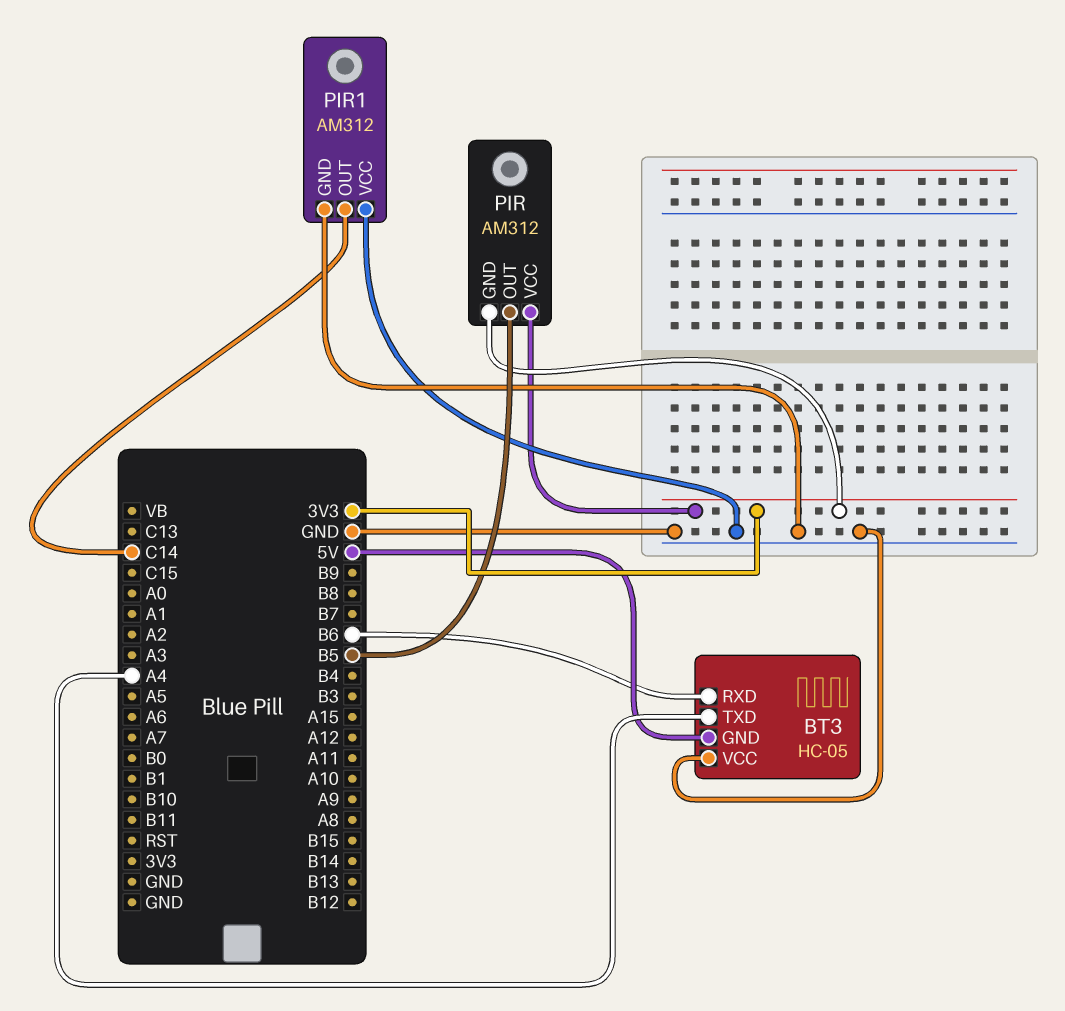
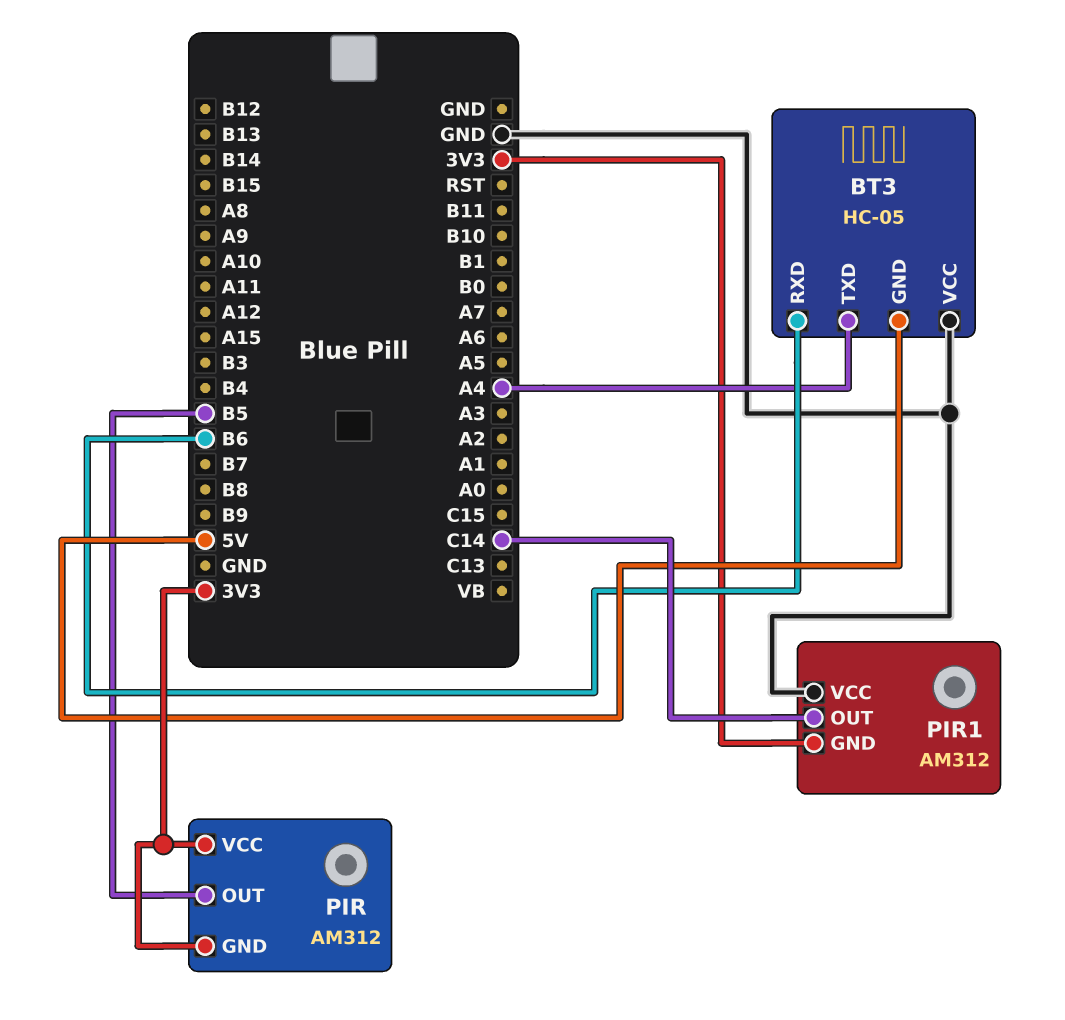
PIR1 pin GND: GND -> 3V3

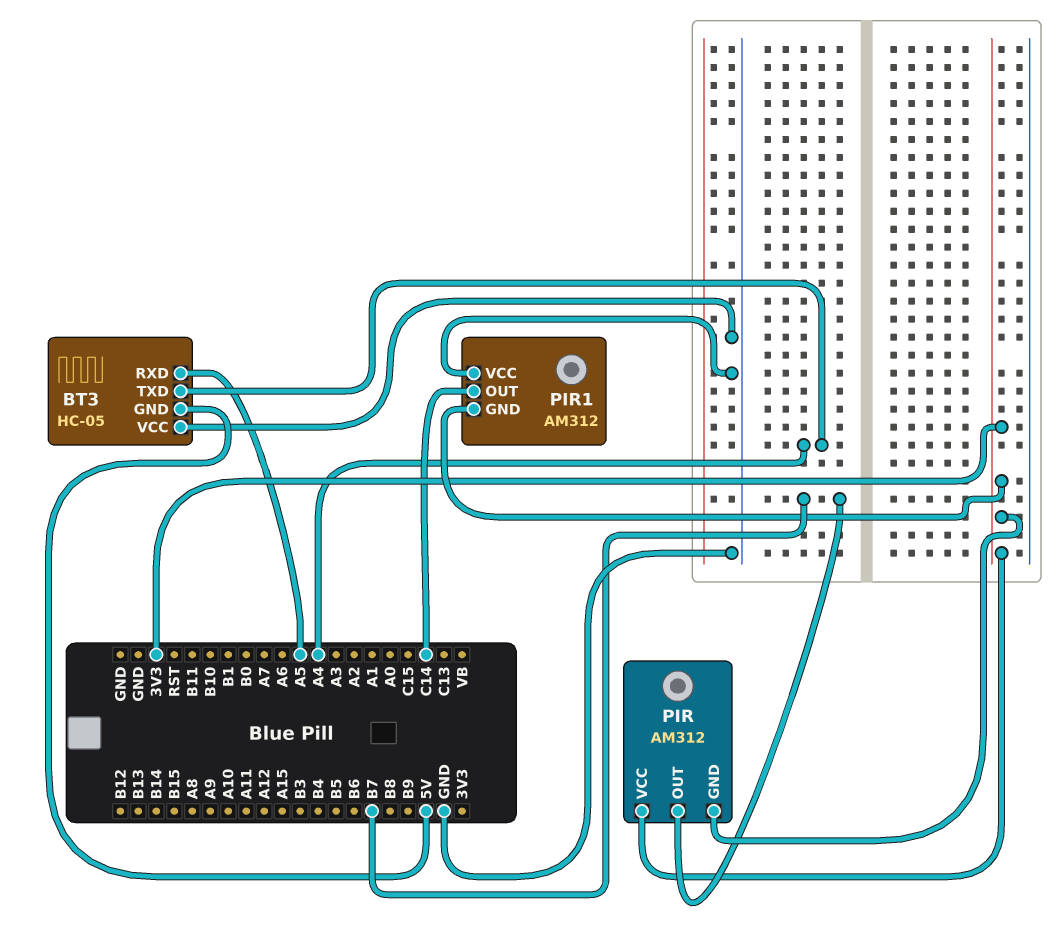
BT3 pin RXD: B6 -> A5
PIR pin OUT: B5 -> B7

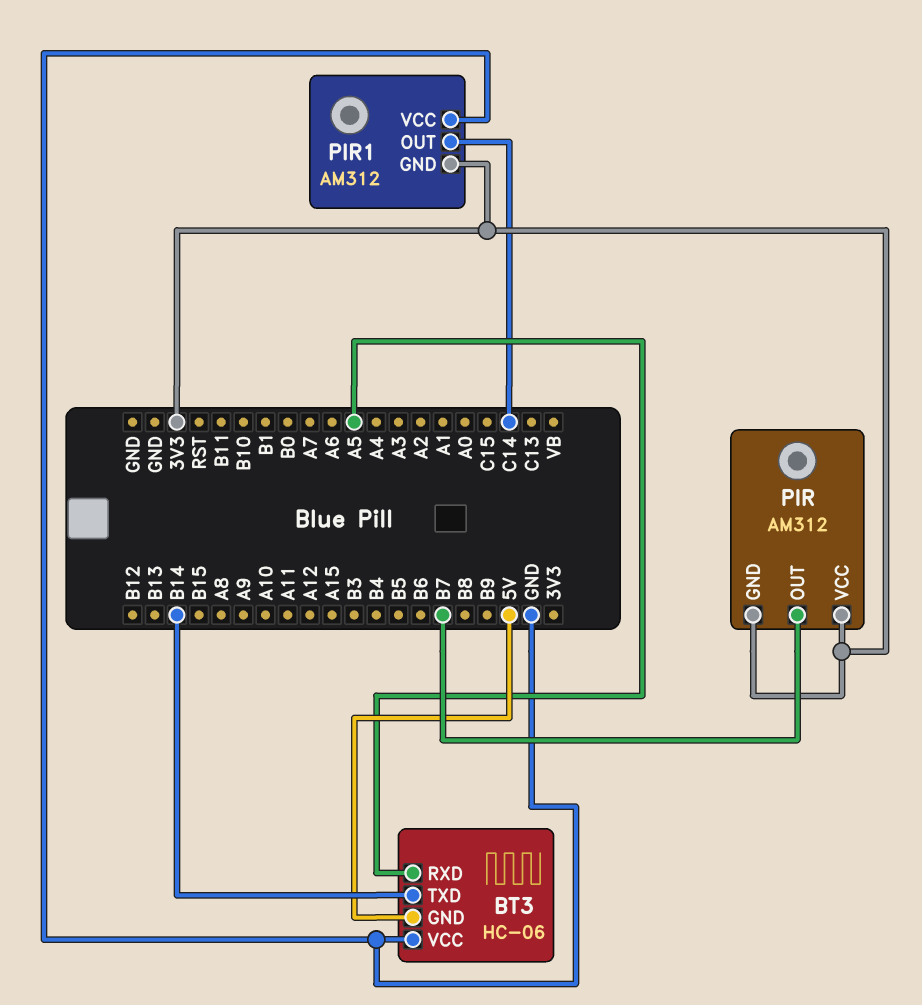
BT3: HC-05 -> HC-06
BT3 pin TXD: A4 -> B14

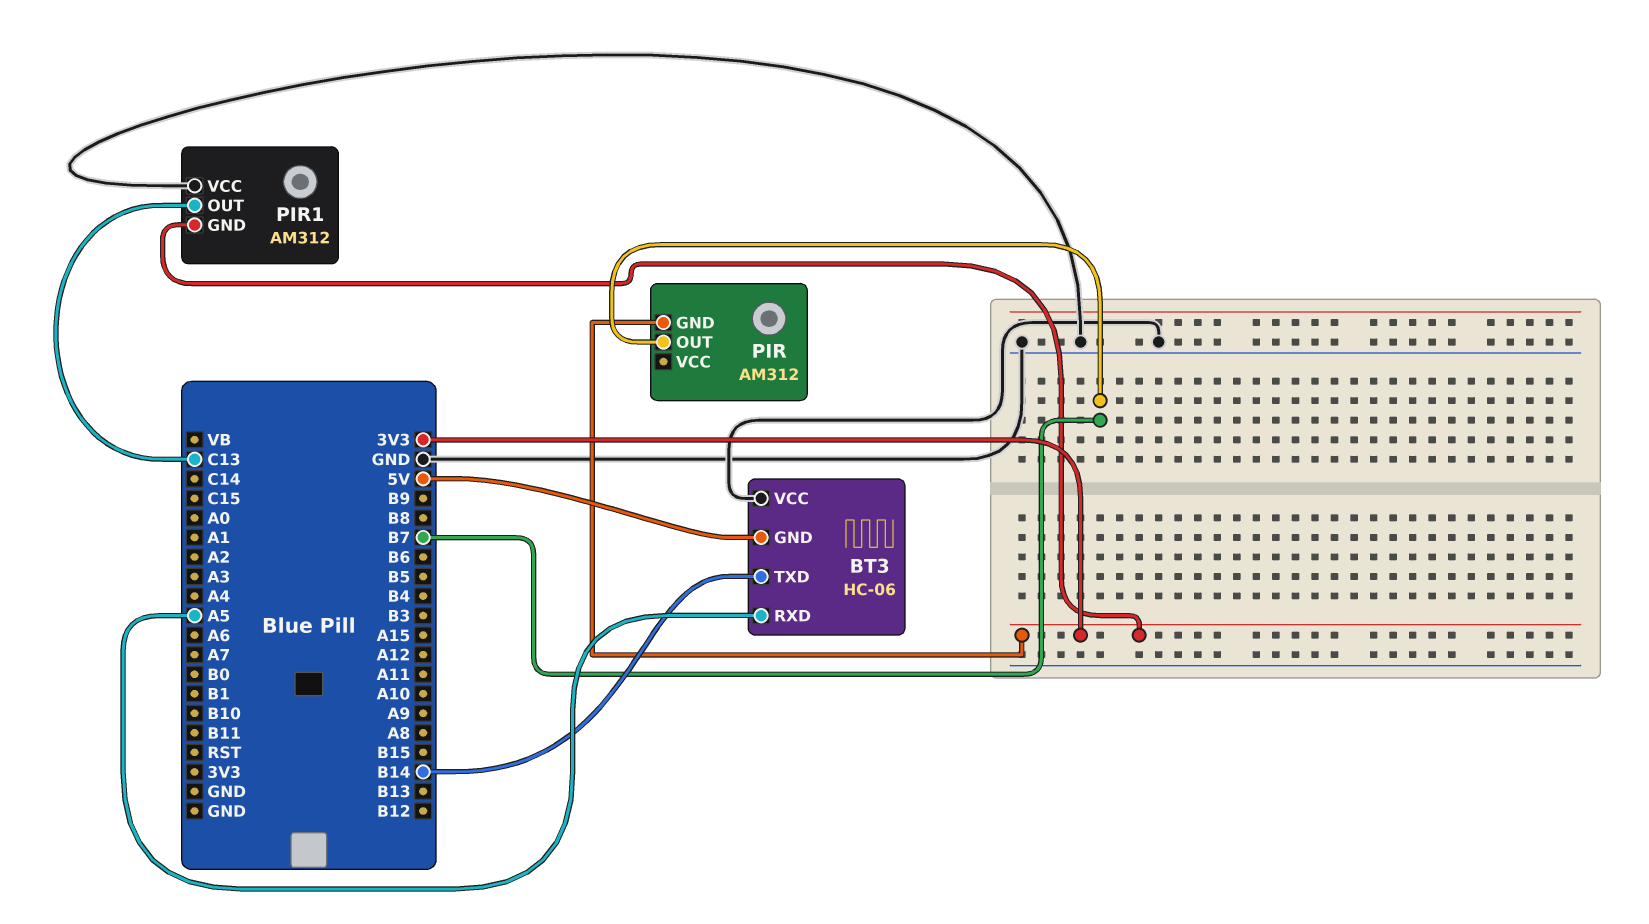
PIR pin VCC: 3V3 -> none
PIR1 pin OUT: C14 -> C13

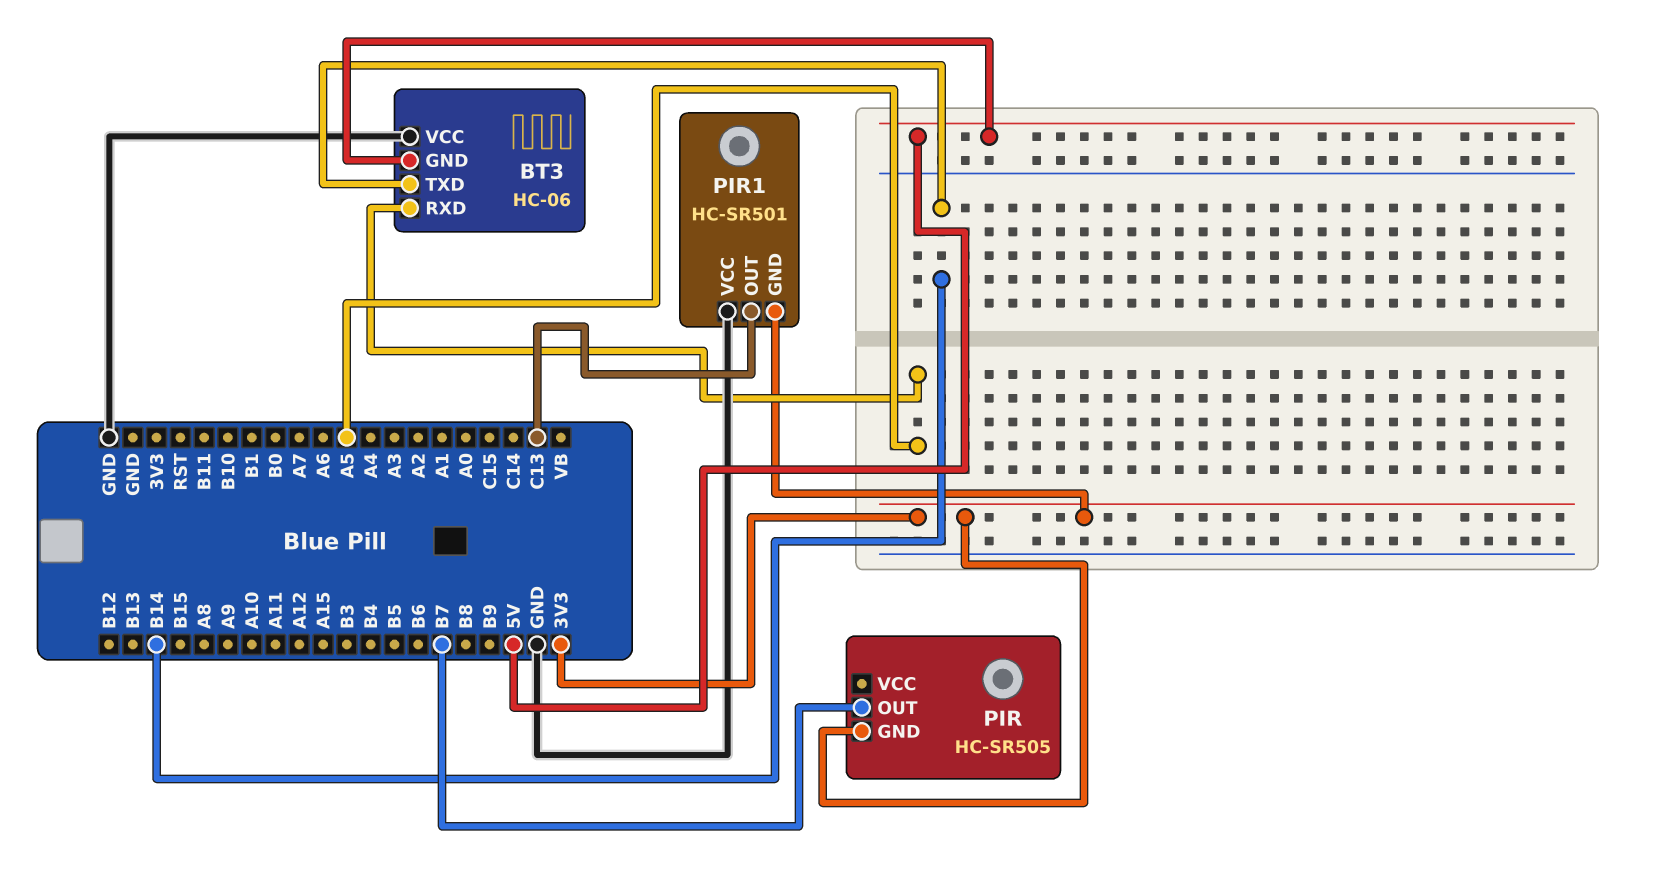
PIR: AM312 -> HC-SR505
PIR1: AM312 -> HC-SR501

